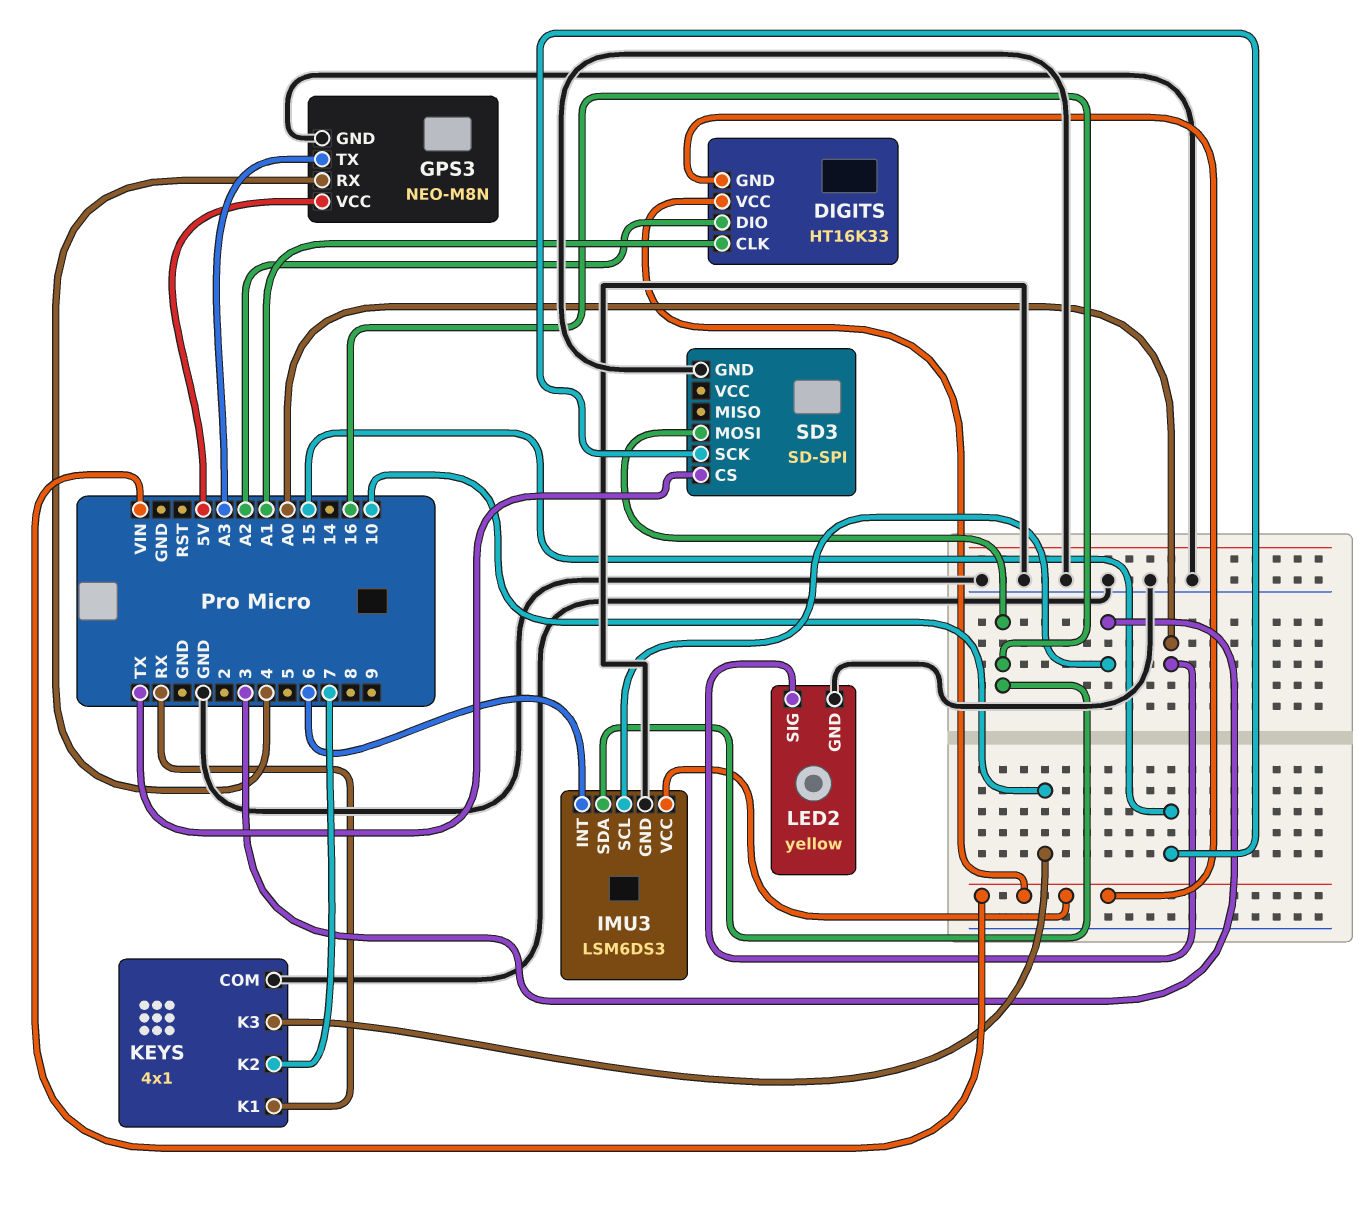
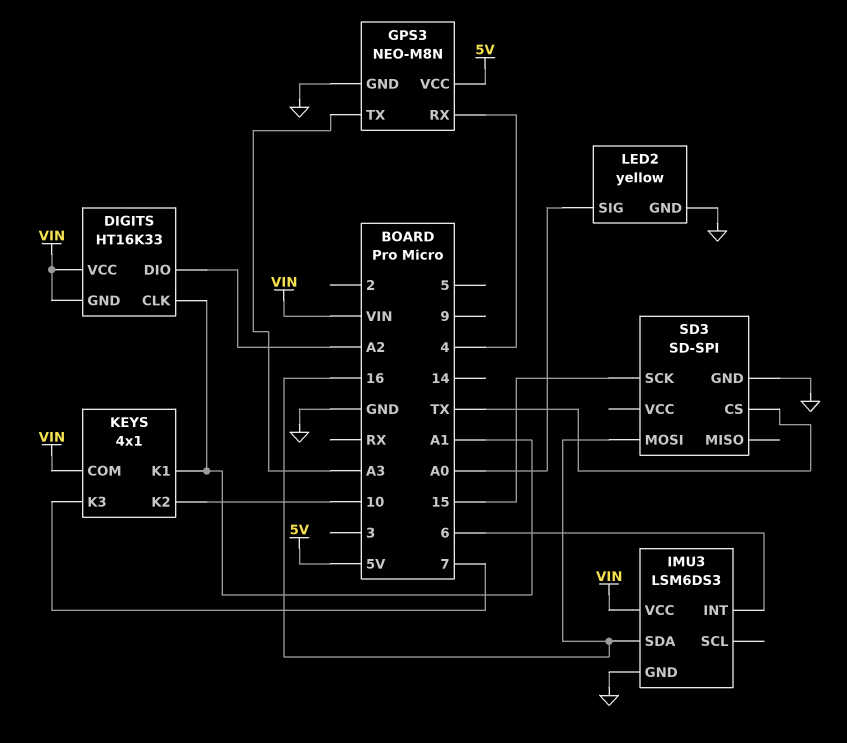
IMU3 pin SCL: 3 -> none
KEYS pin COM: GND -> VIN
KEYS pin K1: RX -> A1
KEYS pin K2: 7 -> 10
KEYS pin K3: 10 -> 7

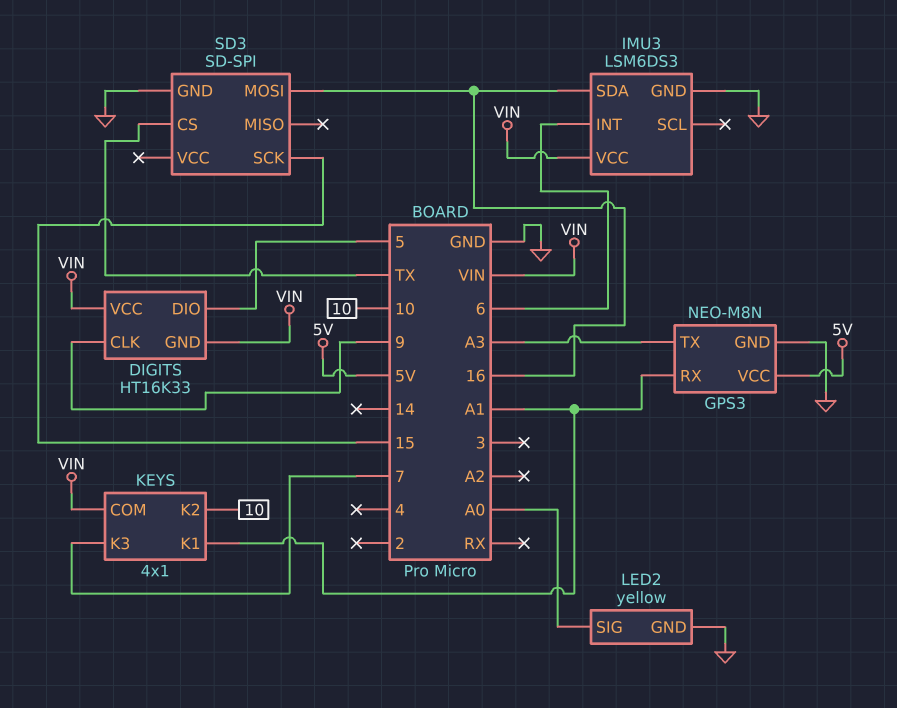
DIGITS pin CLK: A1 -> 9
DIGITS pin DIO: A2 -> 5
GPS3 pin RX: 4 -> A1

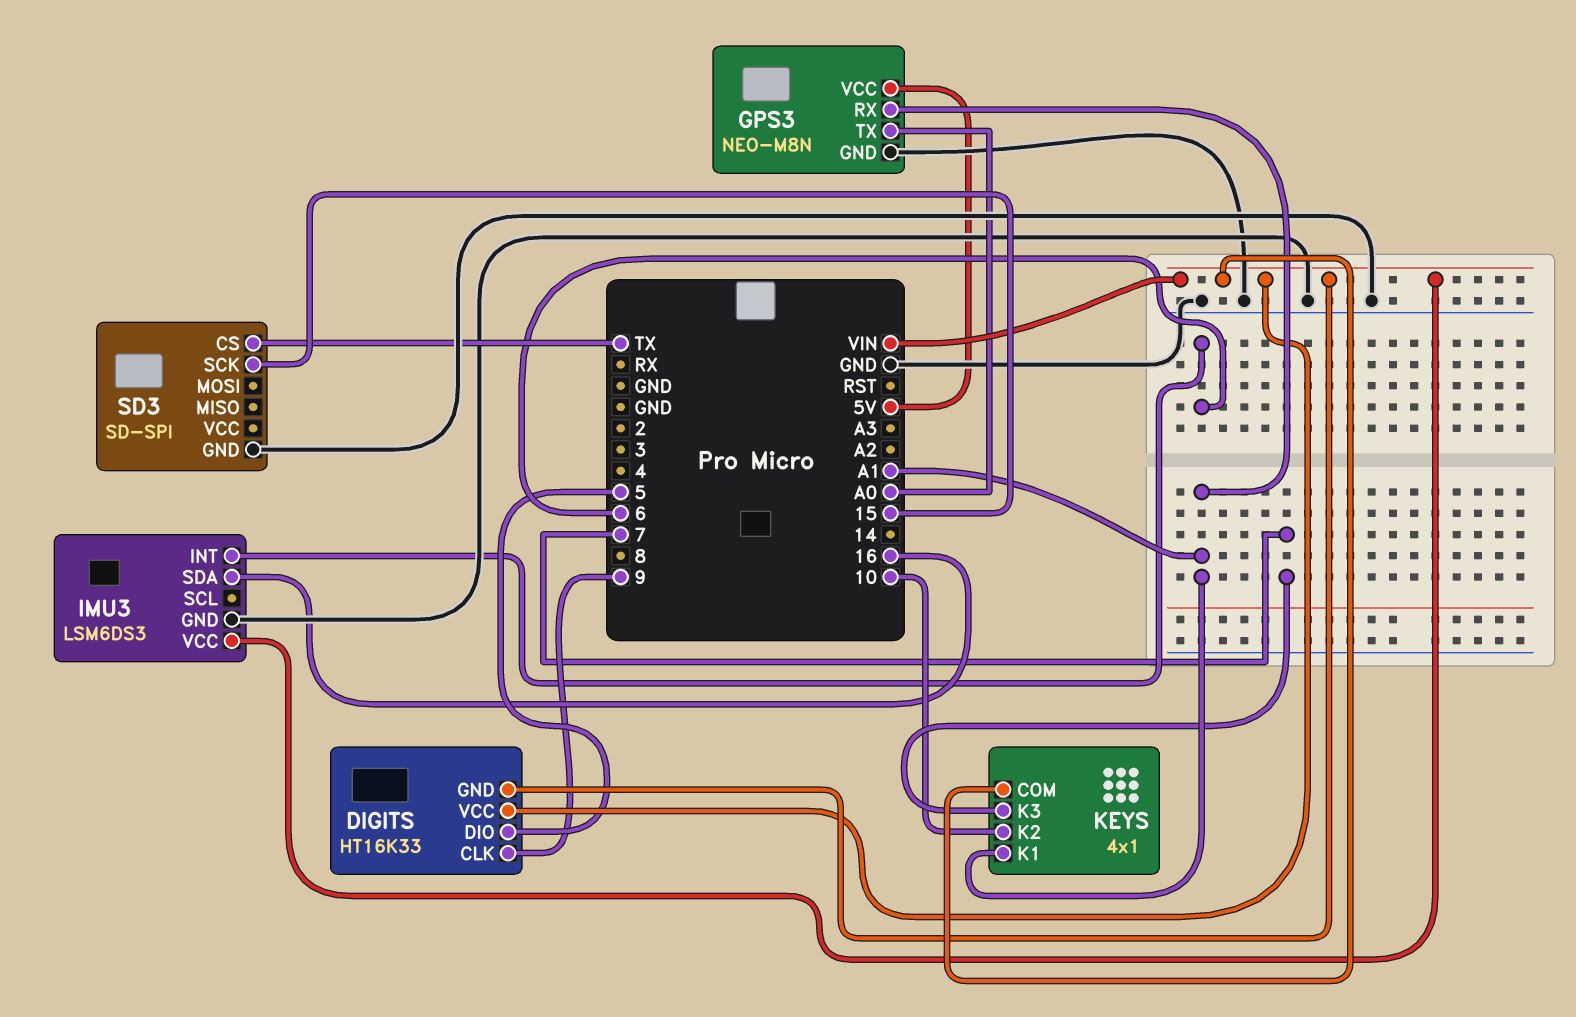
GPS3 pin TX: A3 -> A0
LED2: yellow -> none
LED2 pin GND: GND -> none
LED2 pin SIG: A0 -> none
SD3 pin MOSI: 16 -> none

